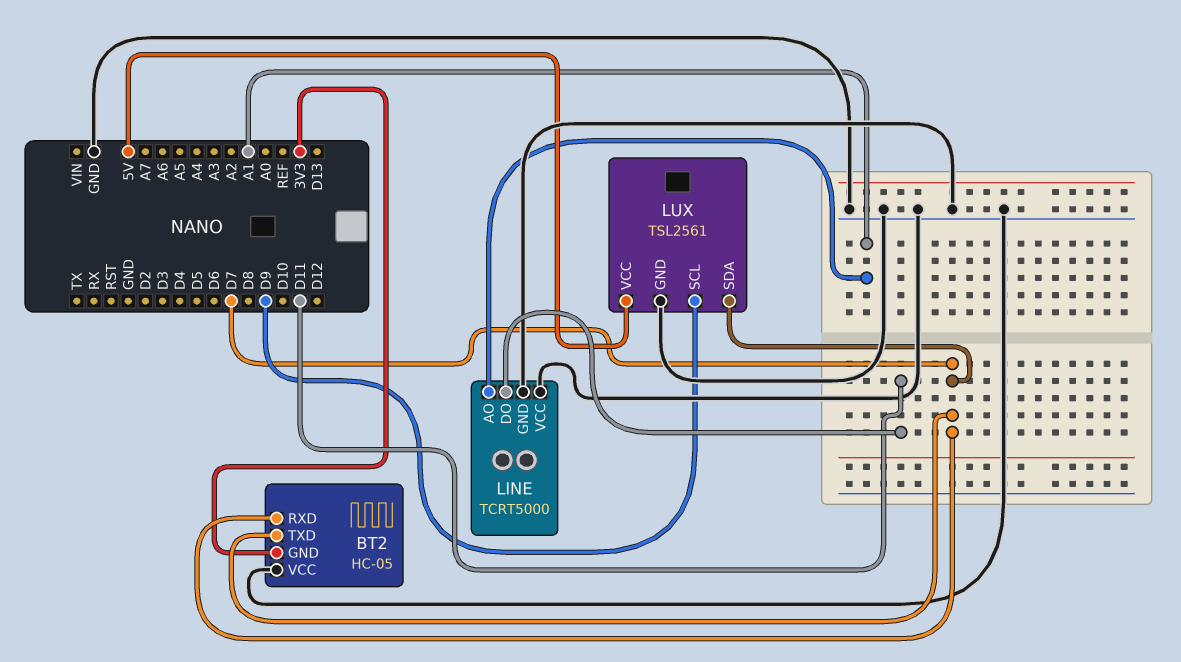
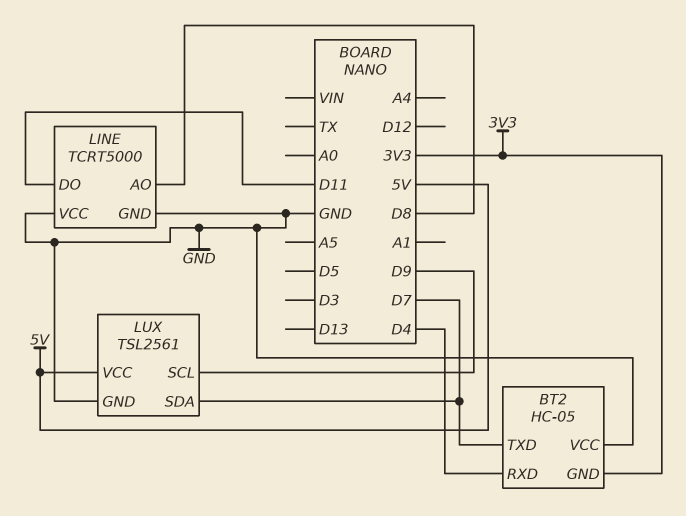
BT2 pin RXD: D7 -> D4
LINE pin AO: A1 -> D8

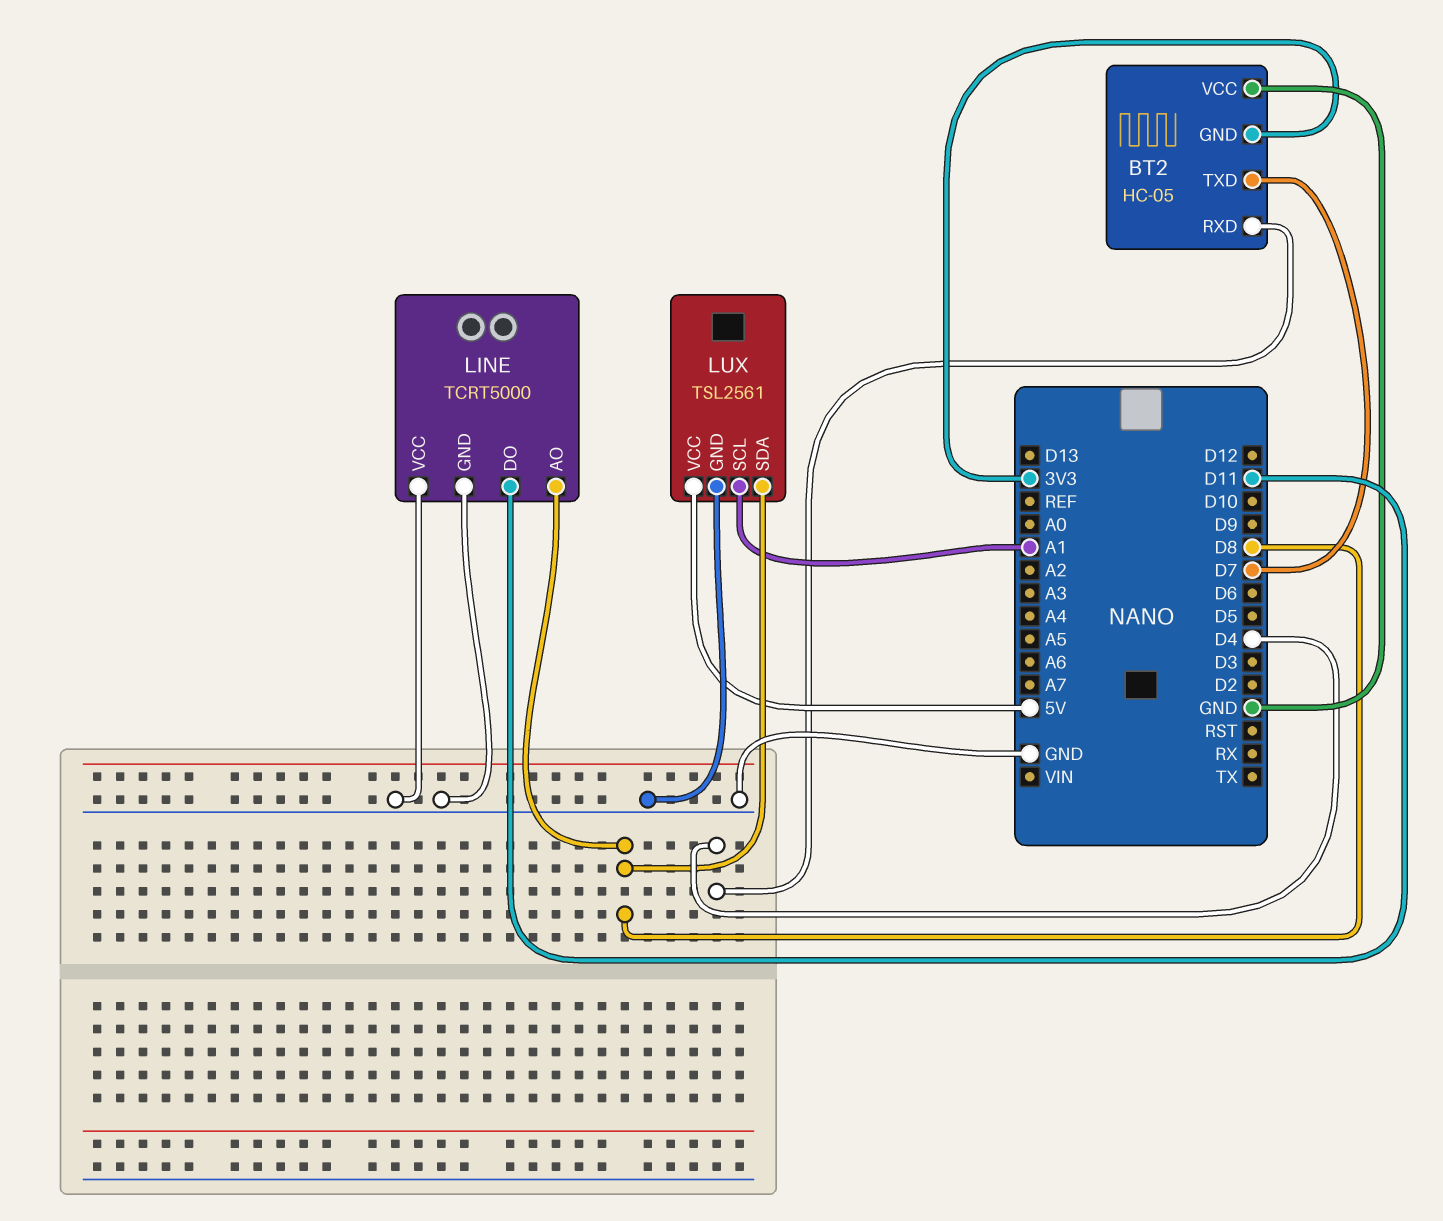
LUX pin SCL: D9 -> A1
LUX pin SDA: D7 -> D8

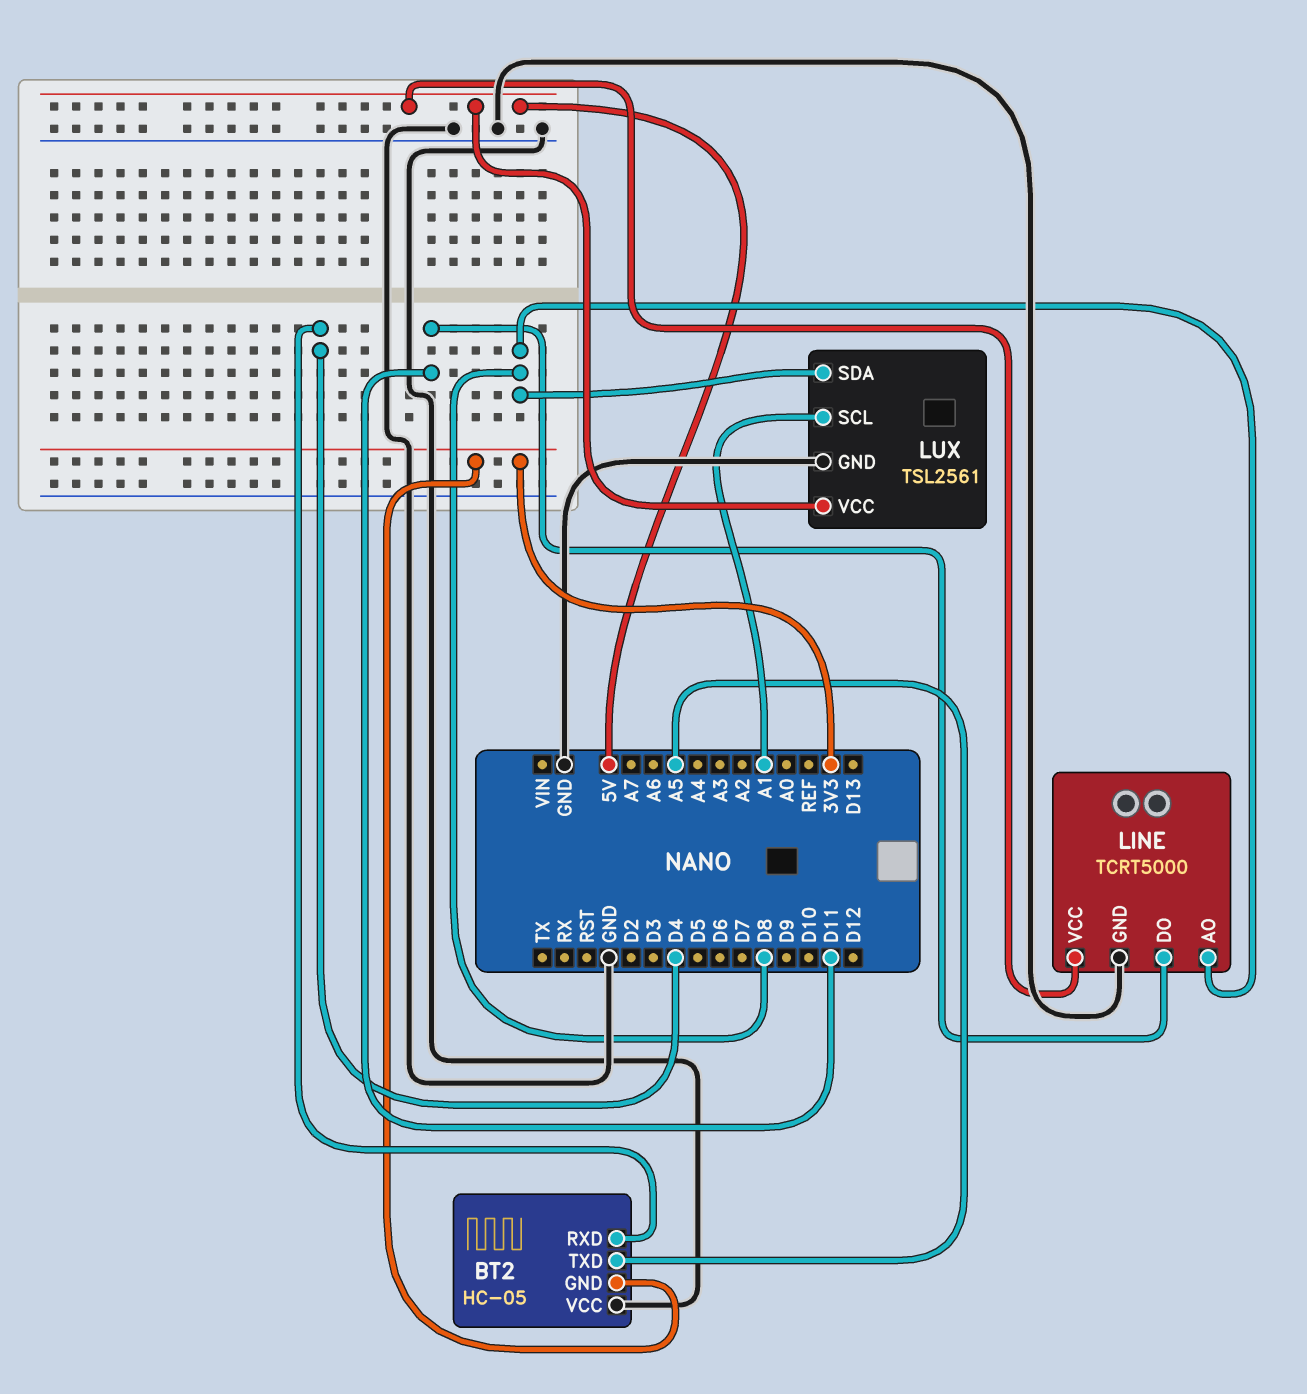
BT2 pin TXD: D7 -> A5
LINE pin VCC: GND -> 5V

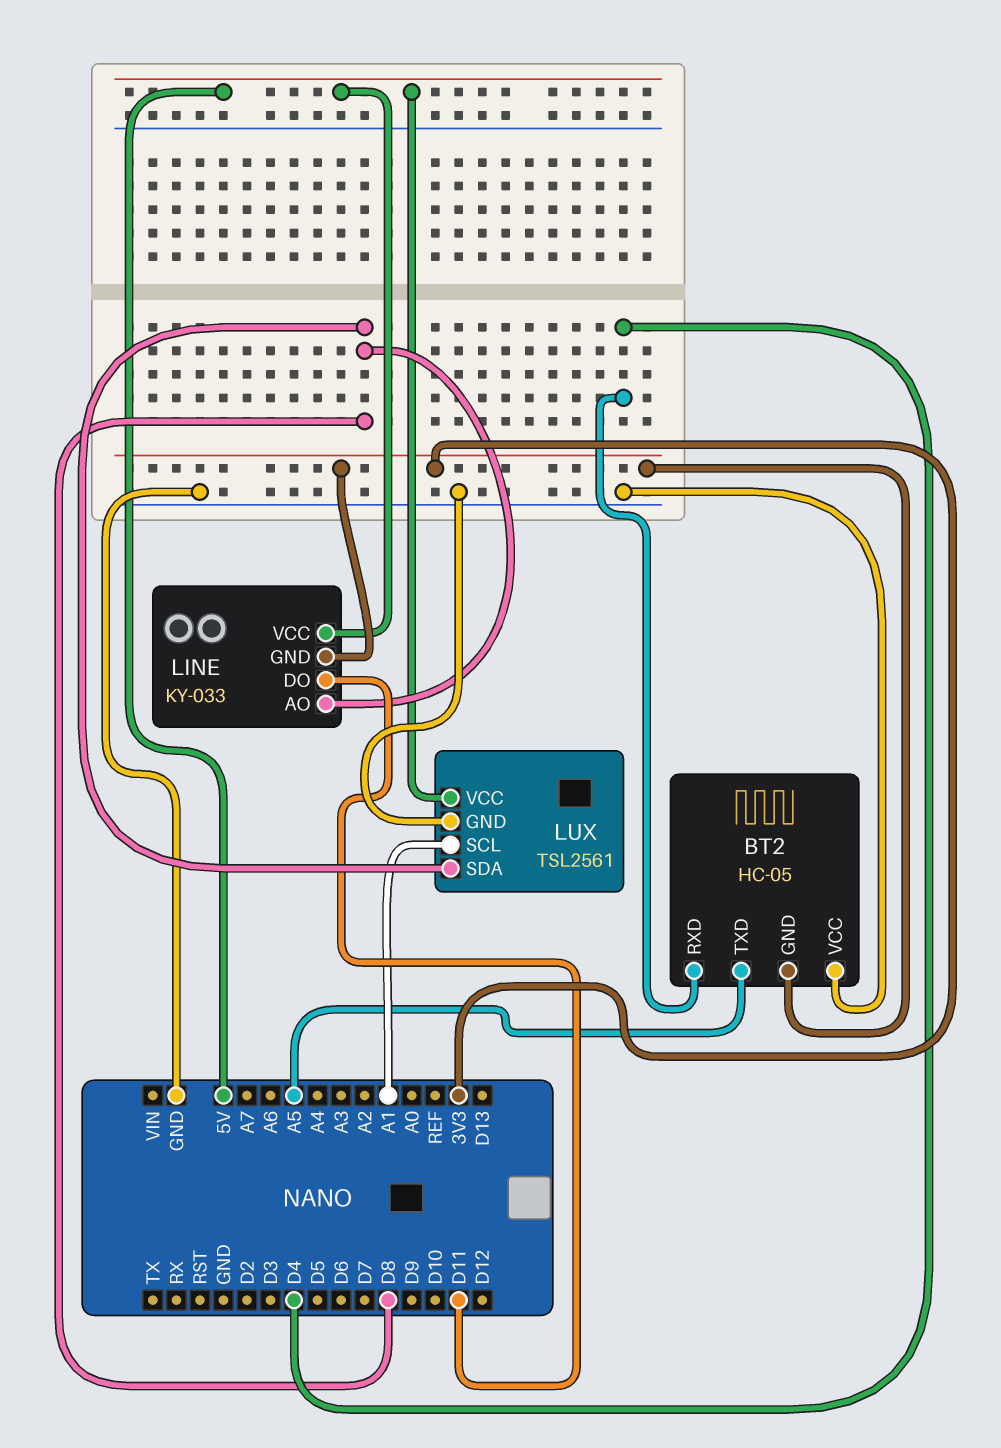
LINE: TCRT5000 -> KY-033
LINE pin GND: GND -> 3V3

